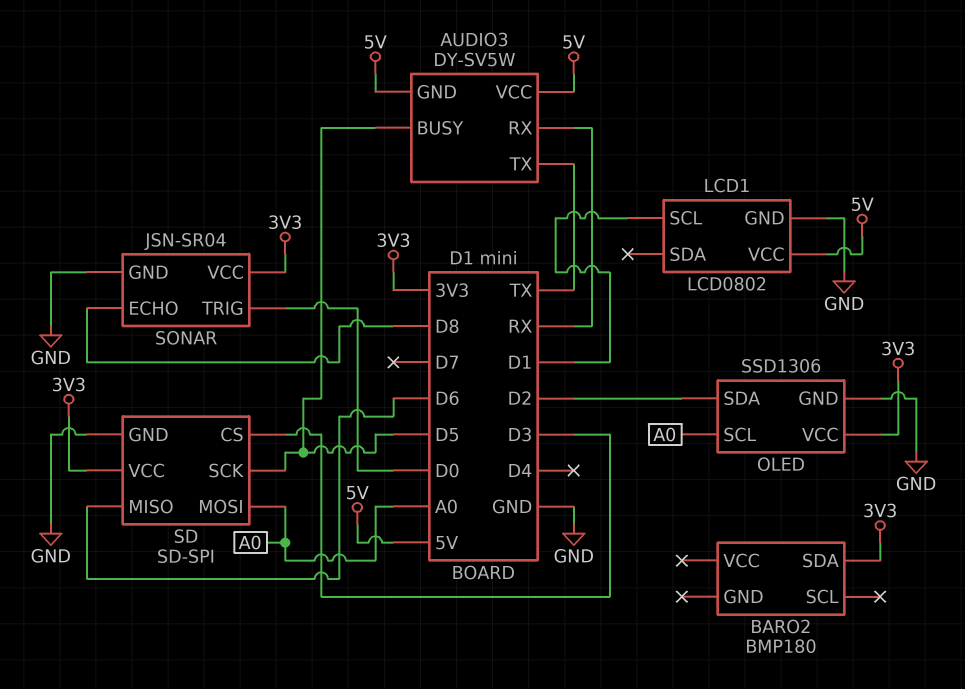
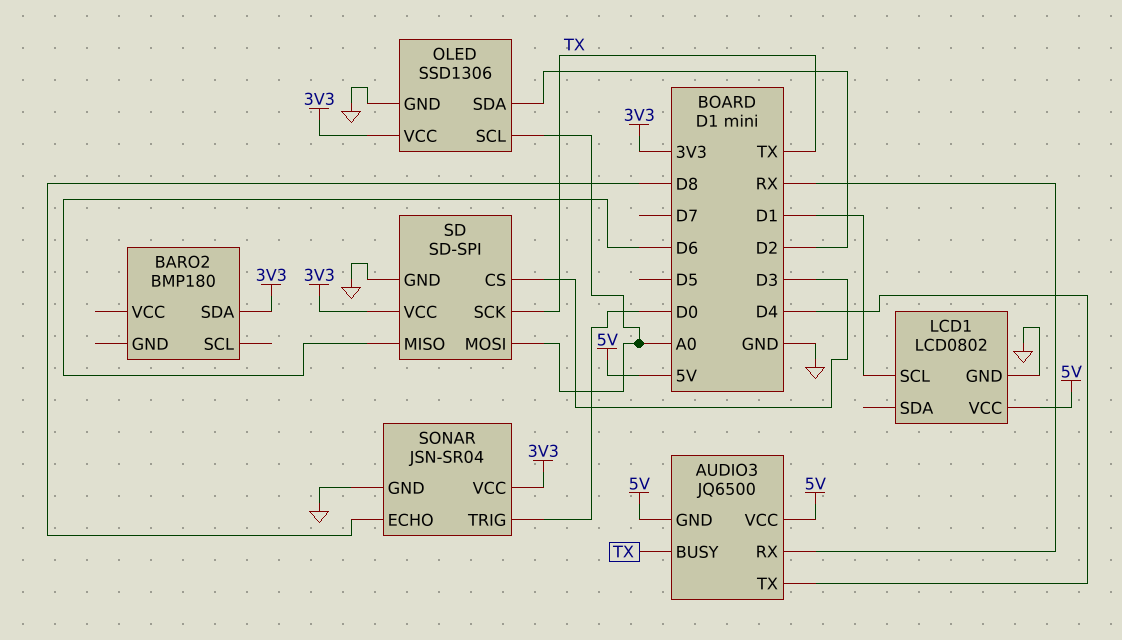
AUDIO3: DY-SV5W -> JQ6500
AUDIO3 pin BUSY: D5 -> TX
AUDIO3 pin TX: TX -> D4
SD pin SCK: D5 -> TX

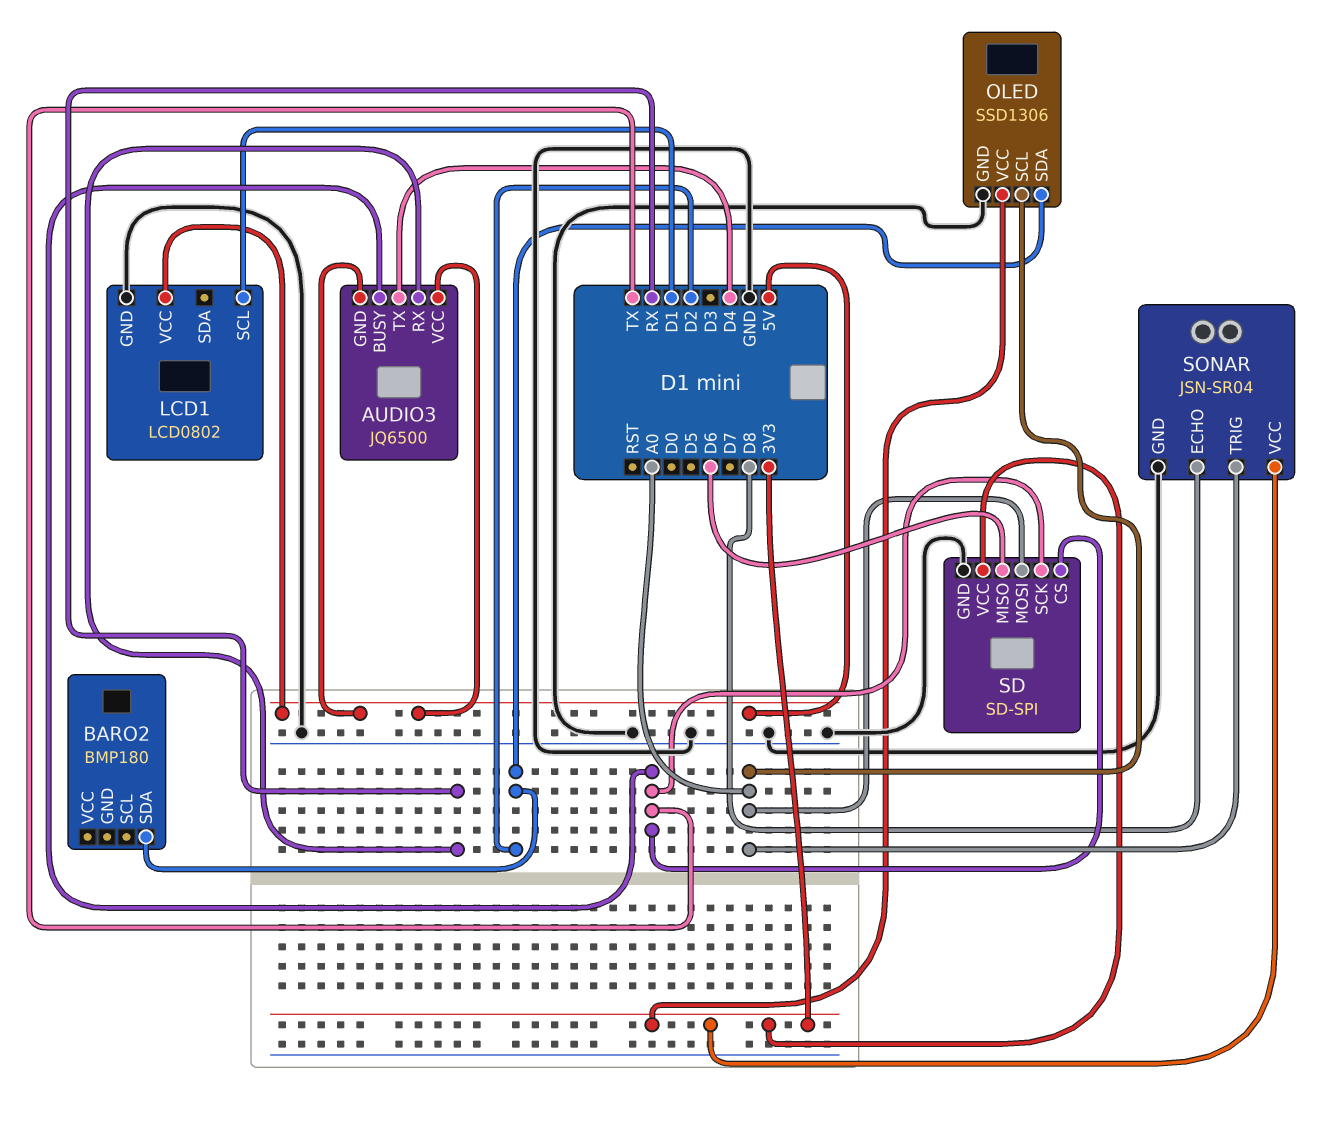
BARO2 pin SDA: 3V3 -> D2
SD pin CS: D3 -> TX
SONAR pin TRIG: D0 -> A0

